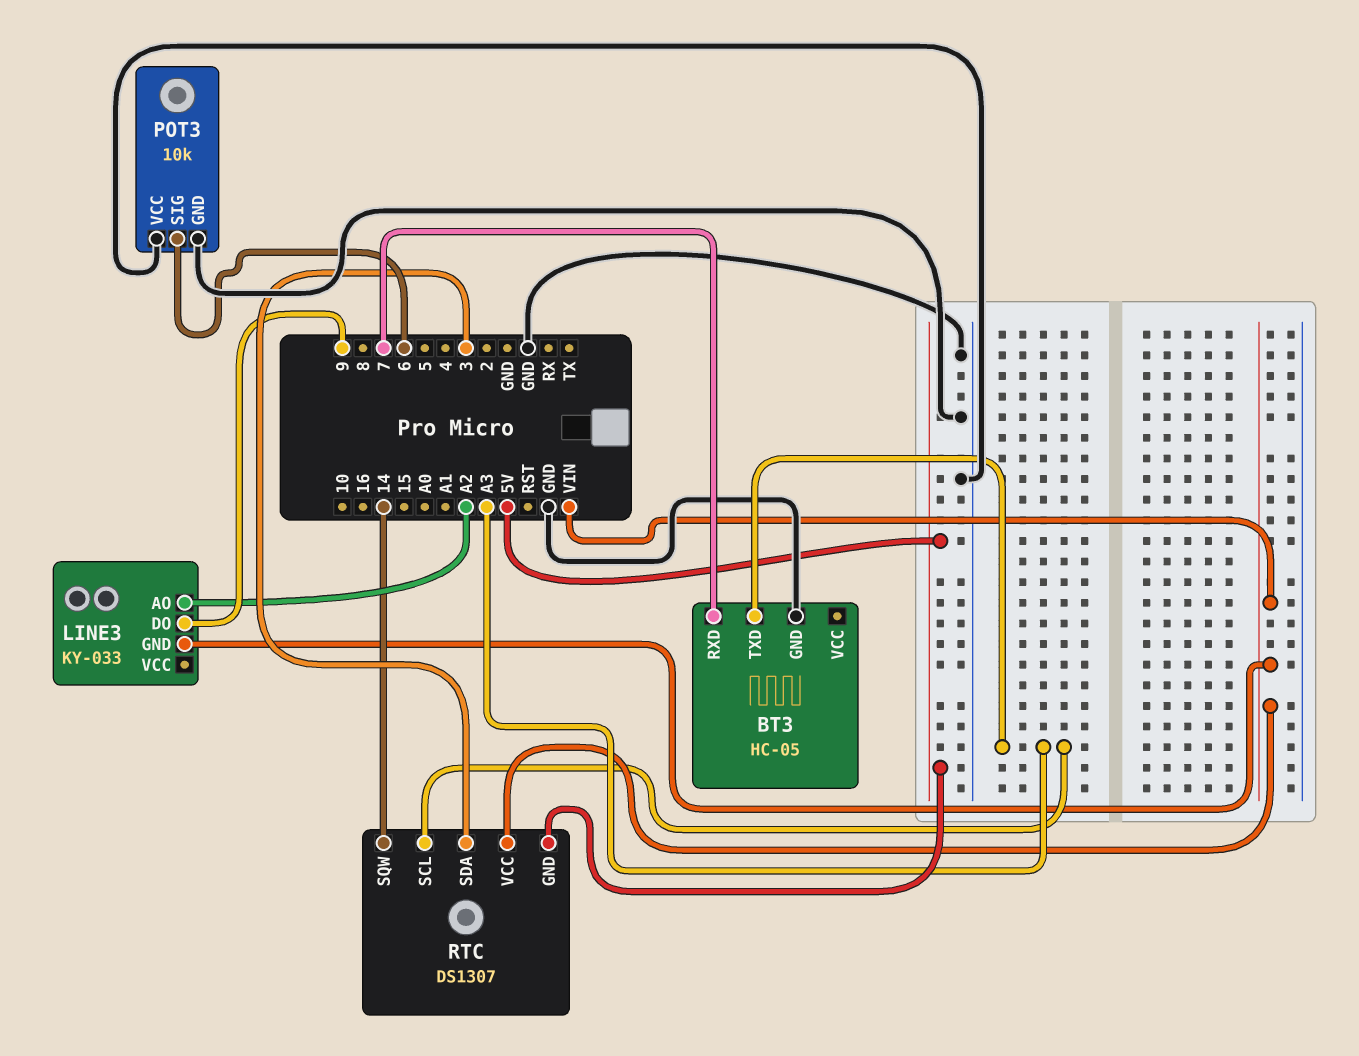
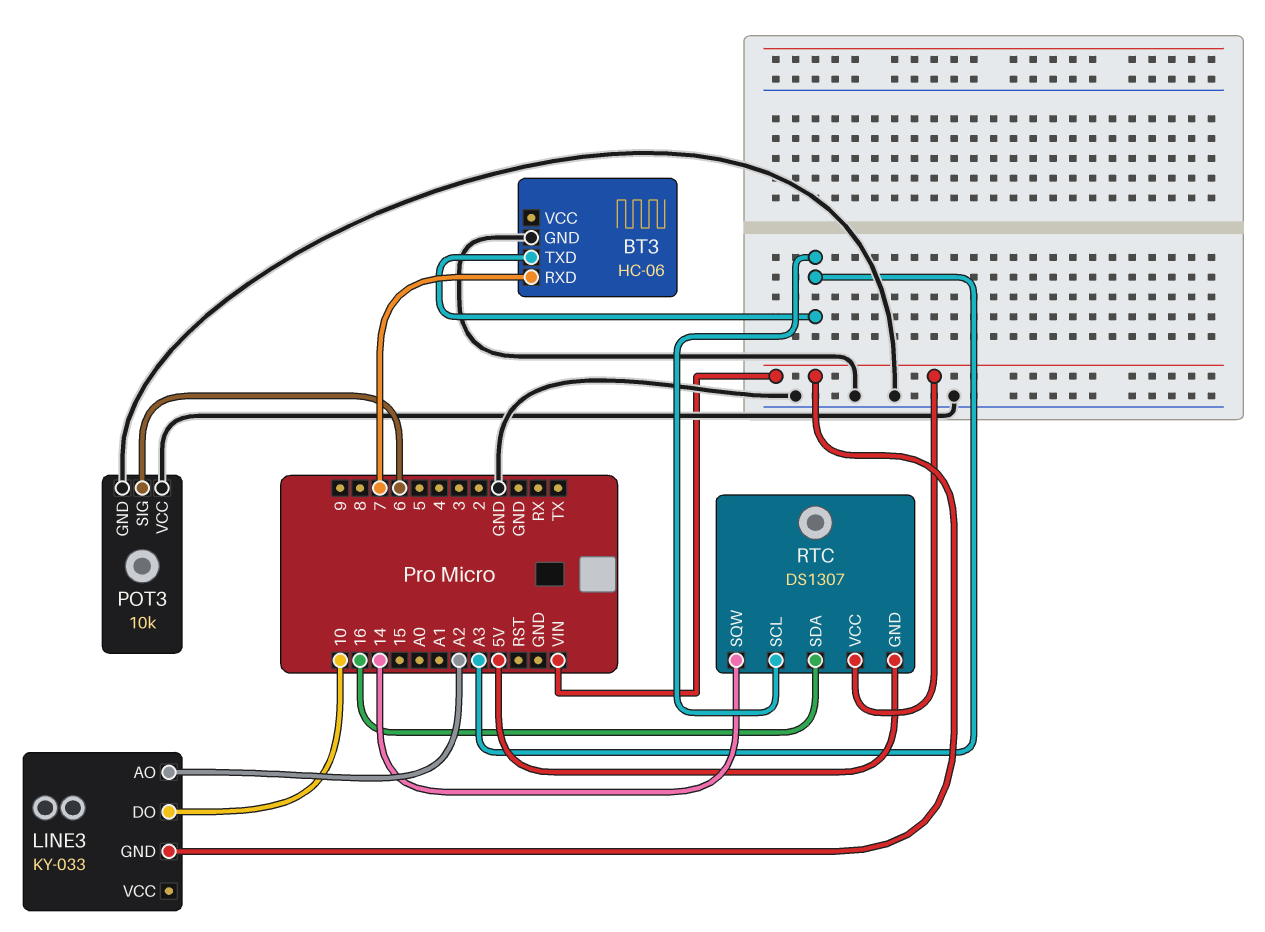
BT3: HC-05 -> HC-06
LINE3 pin DO: 9 -> 10
RTC pin SDA: 3 -> 16

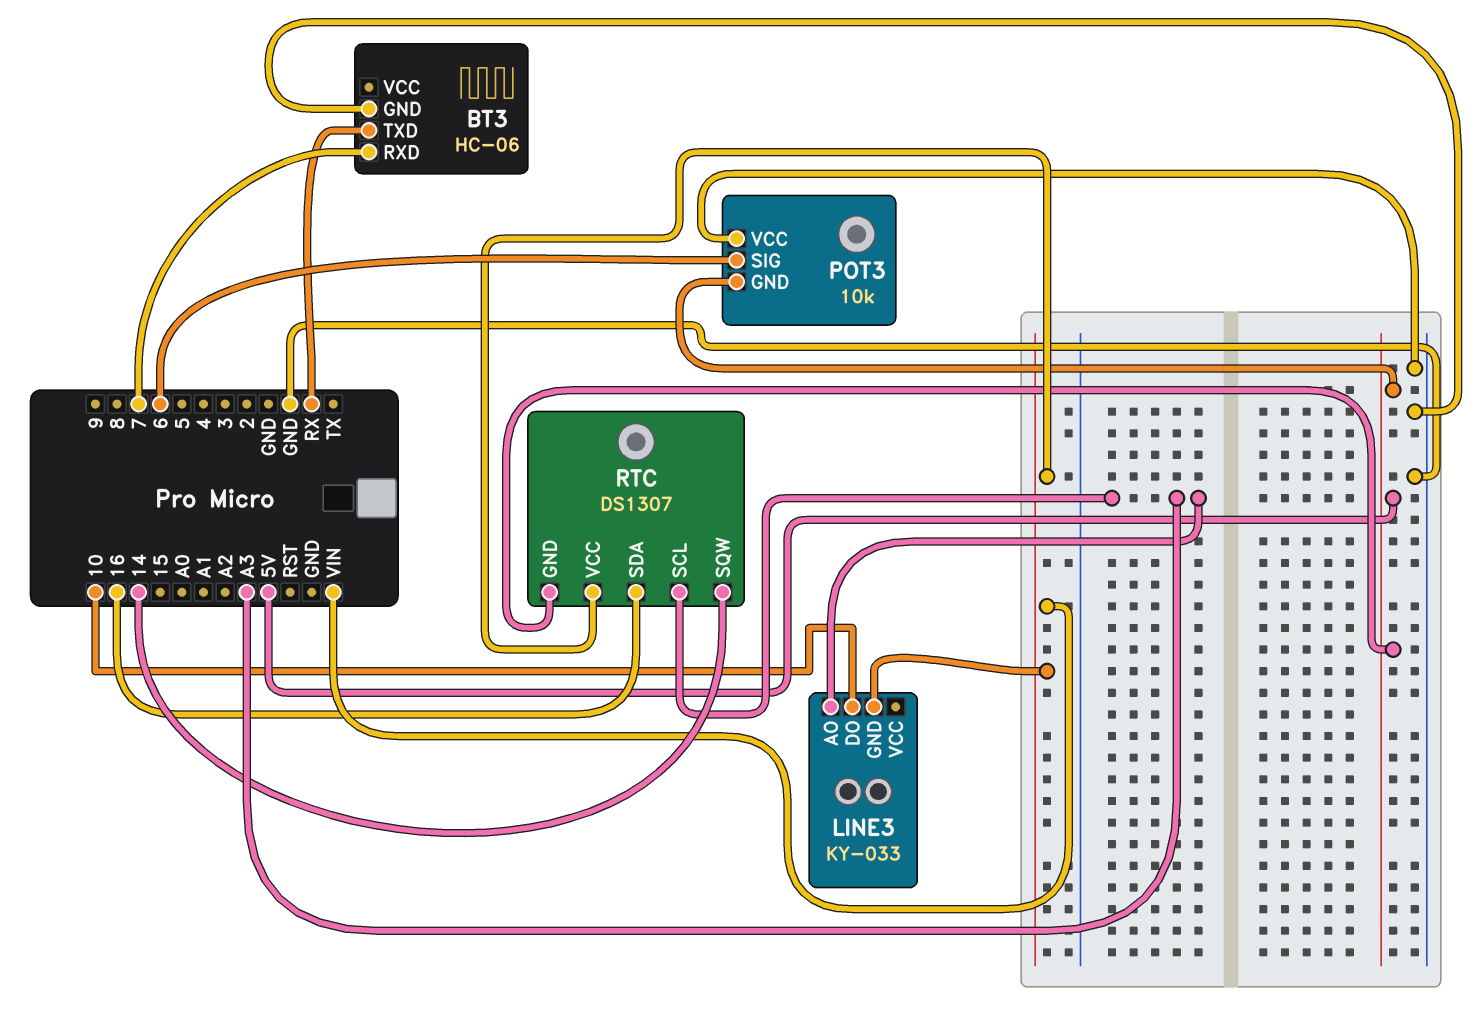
BT3 pin TXD: A3 -> RX
LINE3 pin AO: A2 -> A3
POT3 pin GND: GND -> 5V

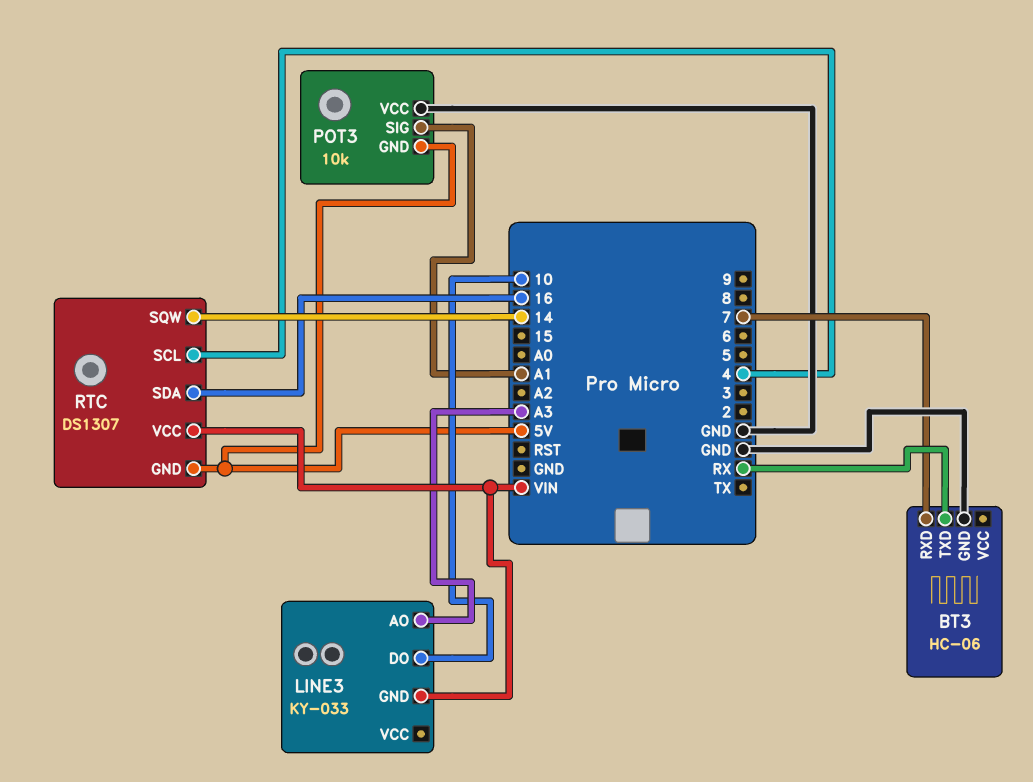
POT3 pin SIG: 6 -> A1
RTC pin SCL: A3 -> 4

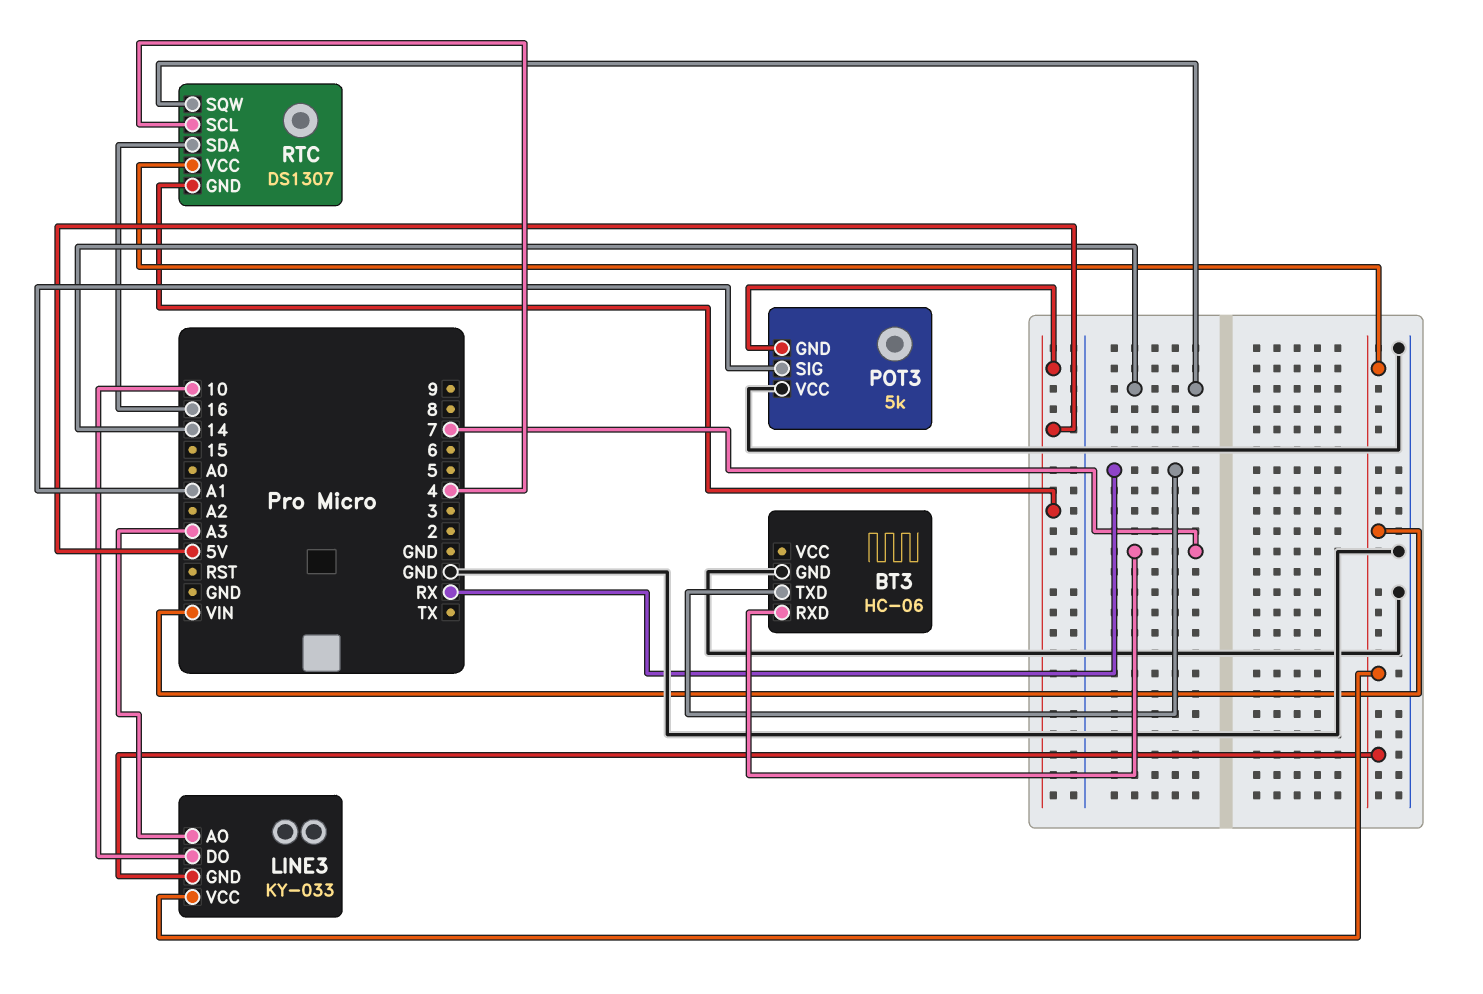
LINE3 pin VCC: none -> VIN
POT3: 10k -> 5k

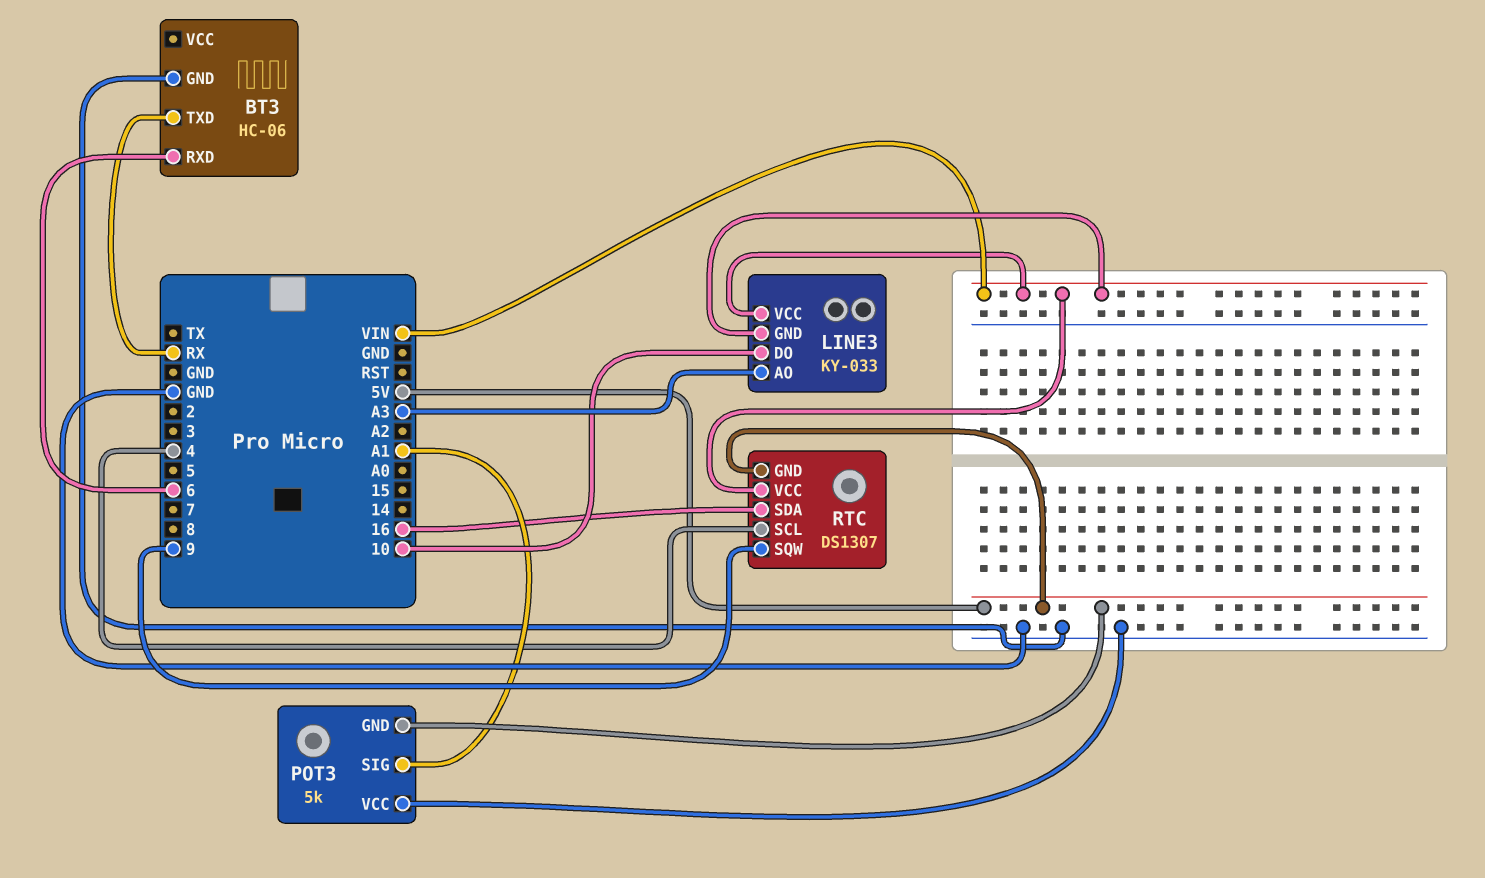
BT3 pin RXD: 7 -> 6
RTC pin SQW: 14 -> 9

